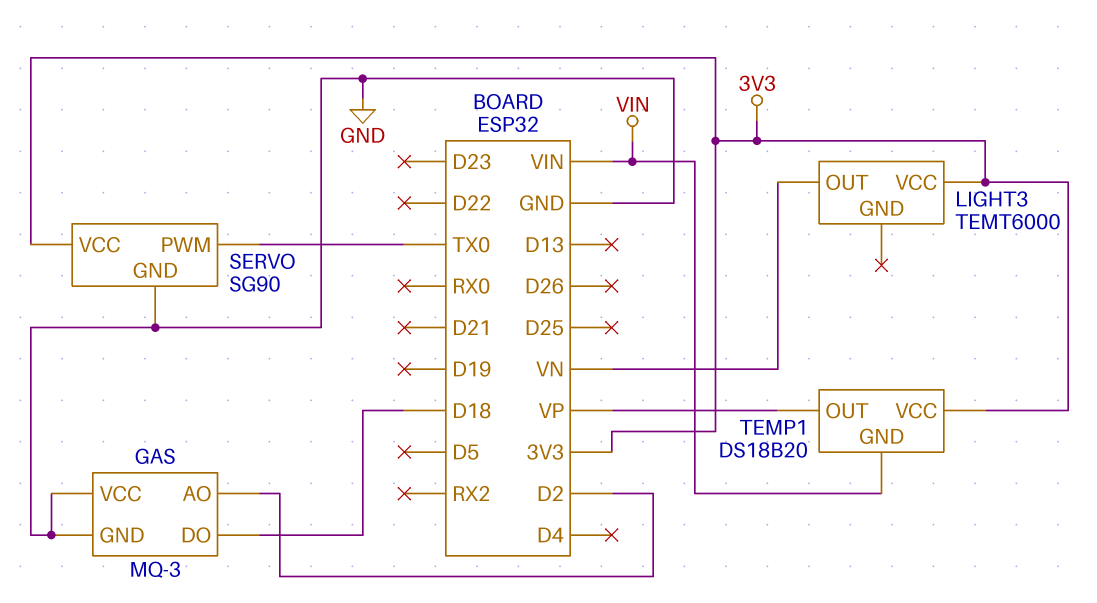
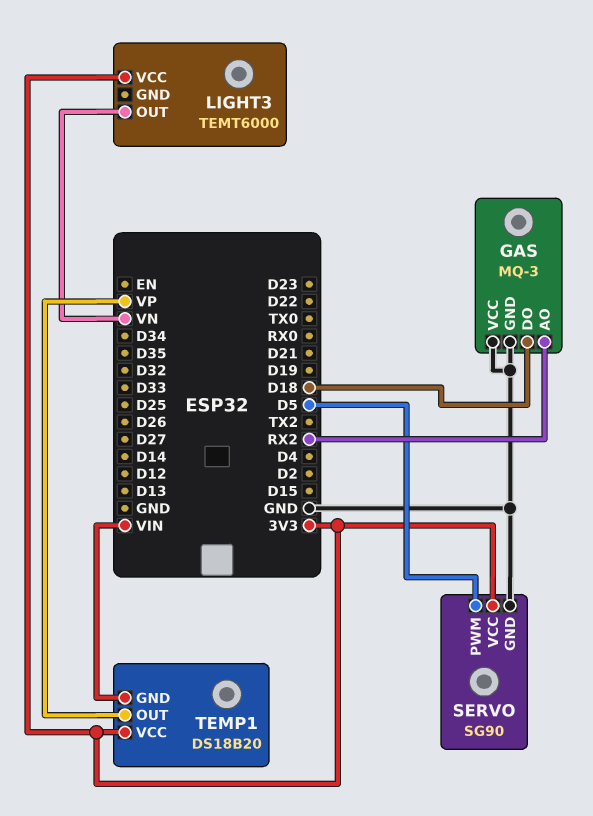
GAS pin AO: D2 -> RX2
SERVO pin PWM: TX0 -> D5

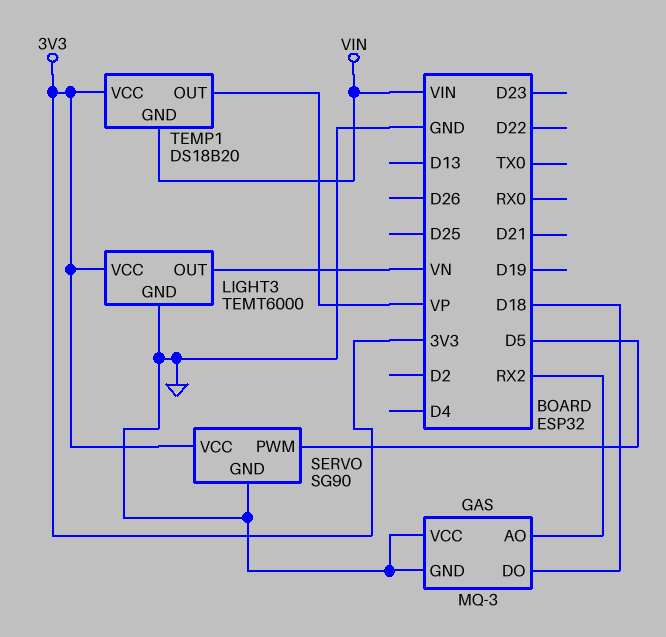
LIGHT3 pin GND: none -> GND

